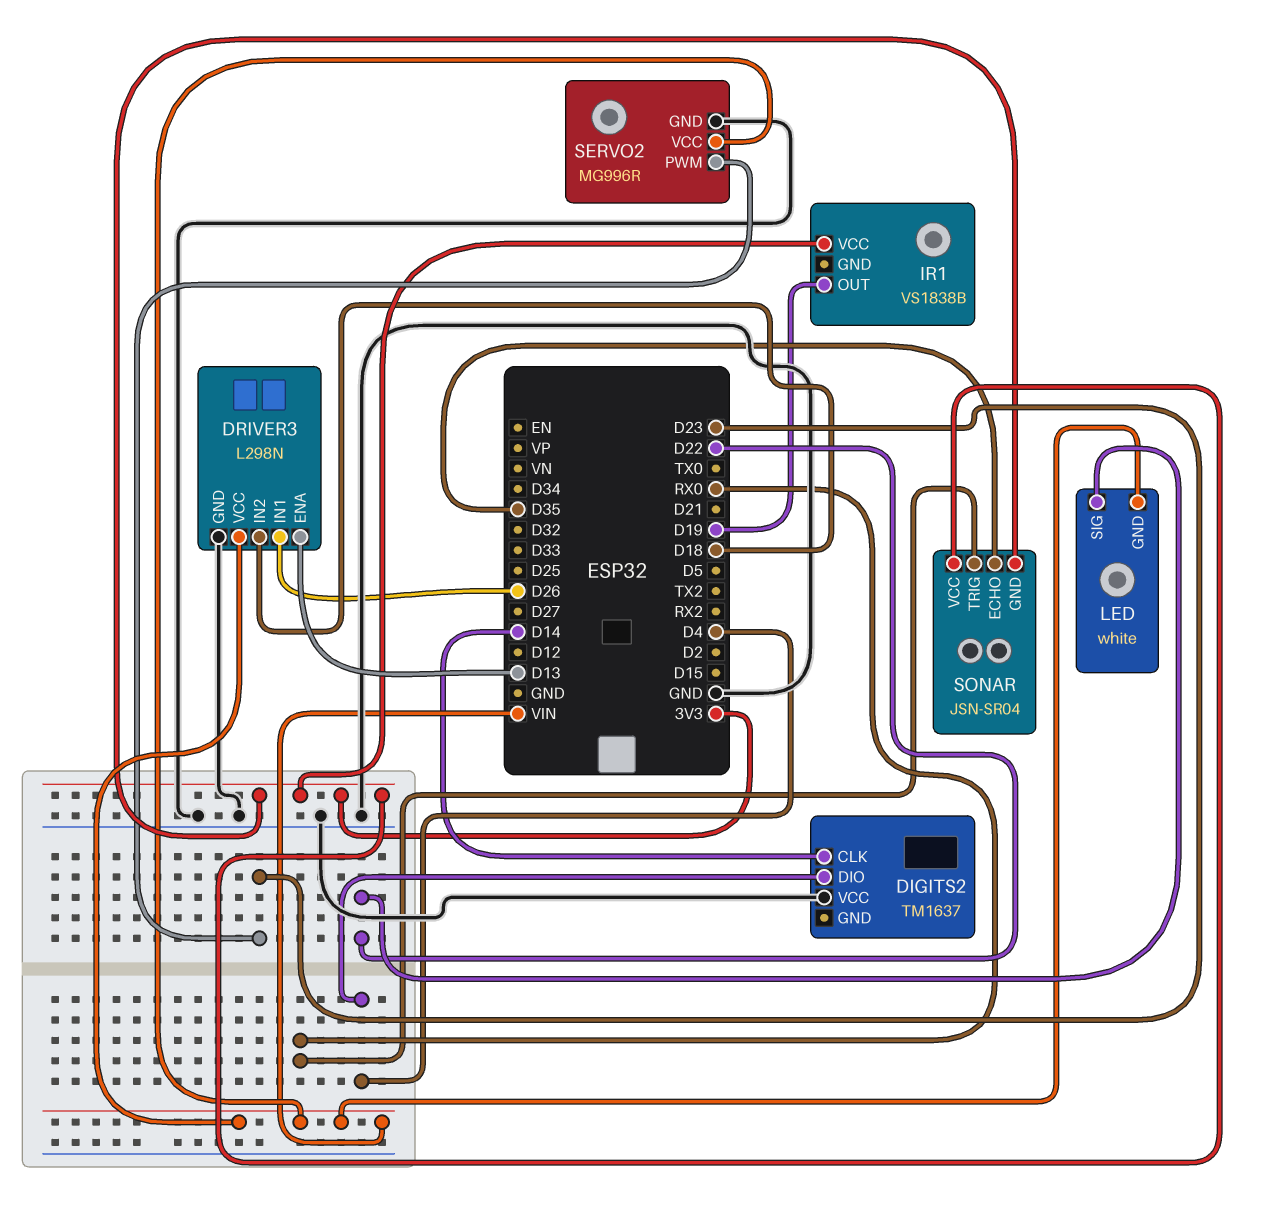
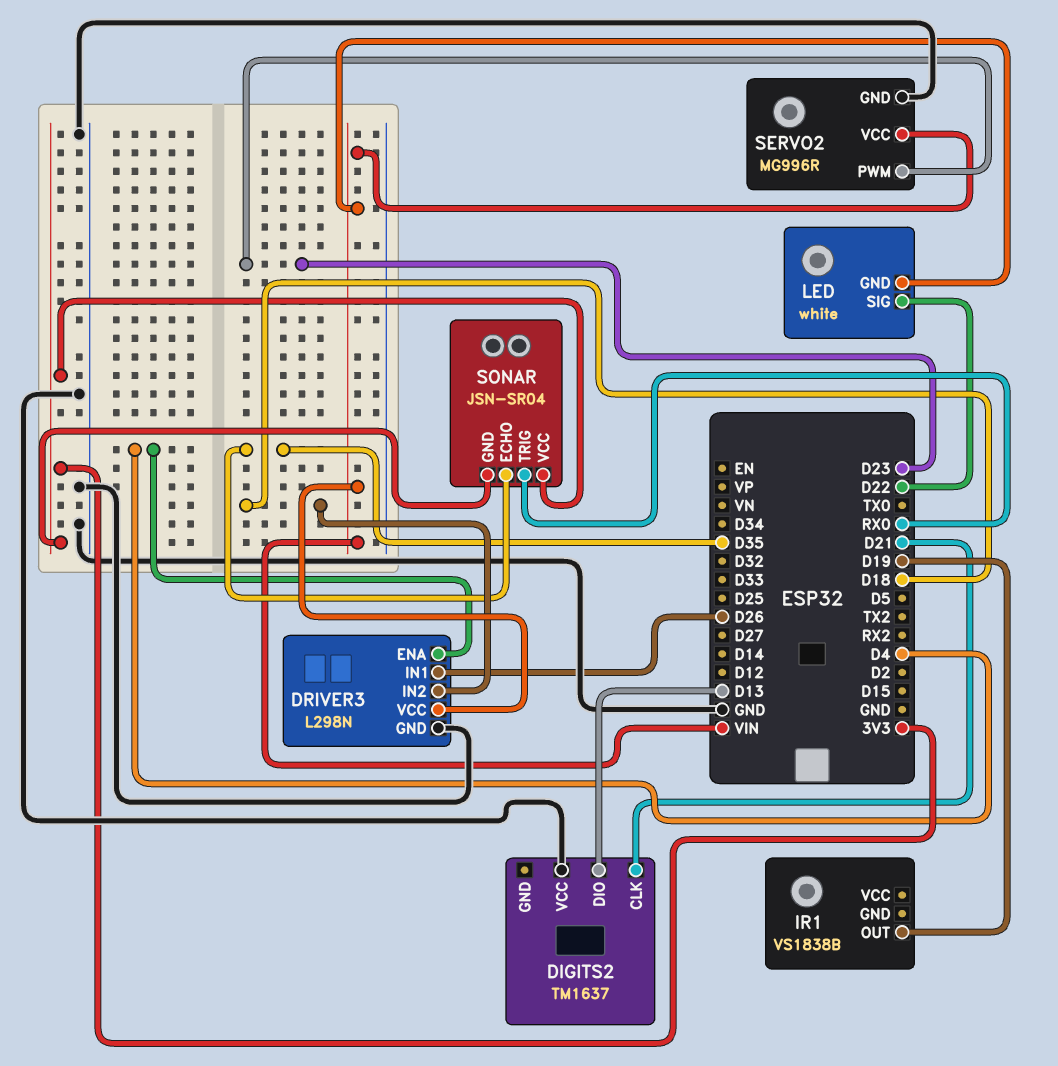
DIGITS2 pin CLK: D14 -> D21
DIGITS2 pin DIO: D4 -> D13
DRIVER3 pin ENA: D13 -> D4
IR1 pin VCC: 3V3 -> none

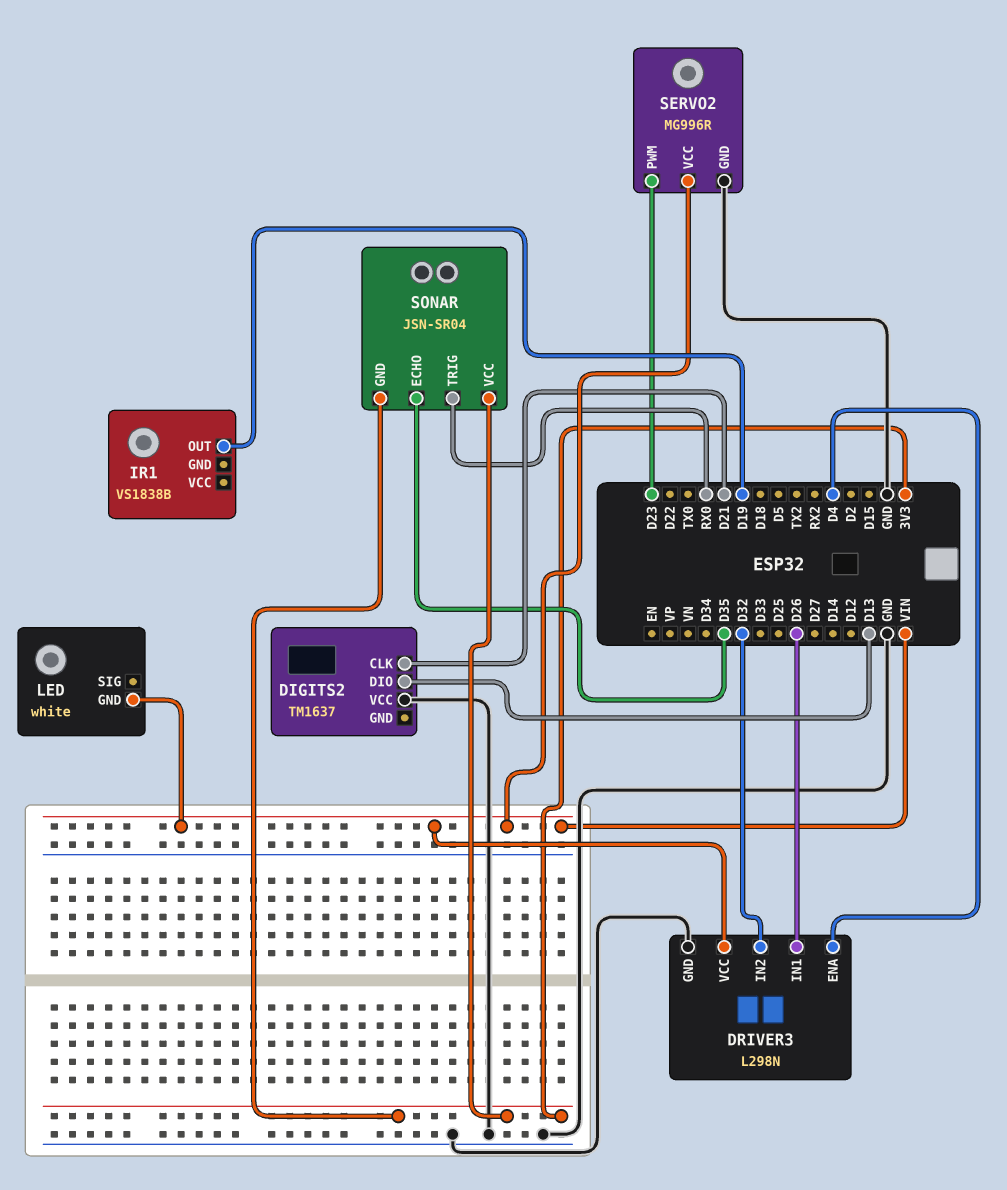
DRIVER3 pin IN2: D18 -> D32
LED pin SIG: D22 -> none

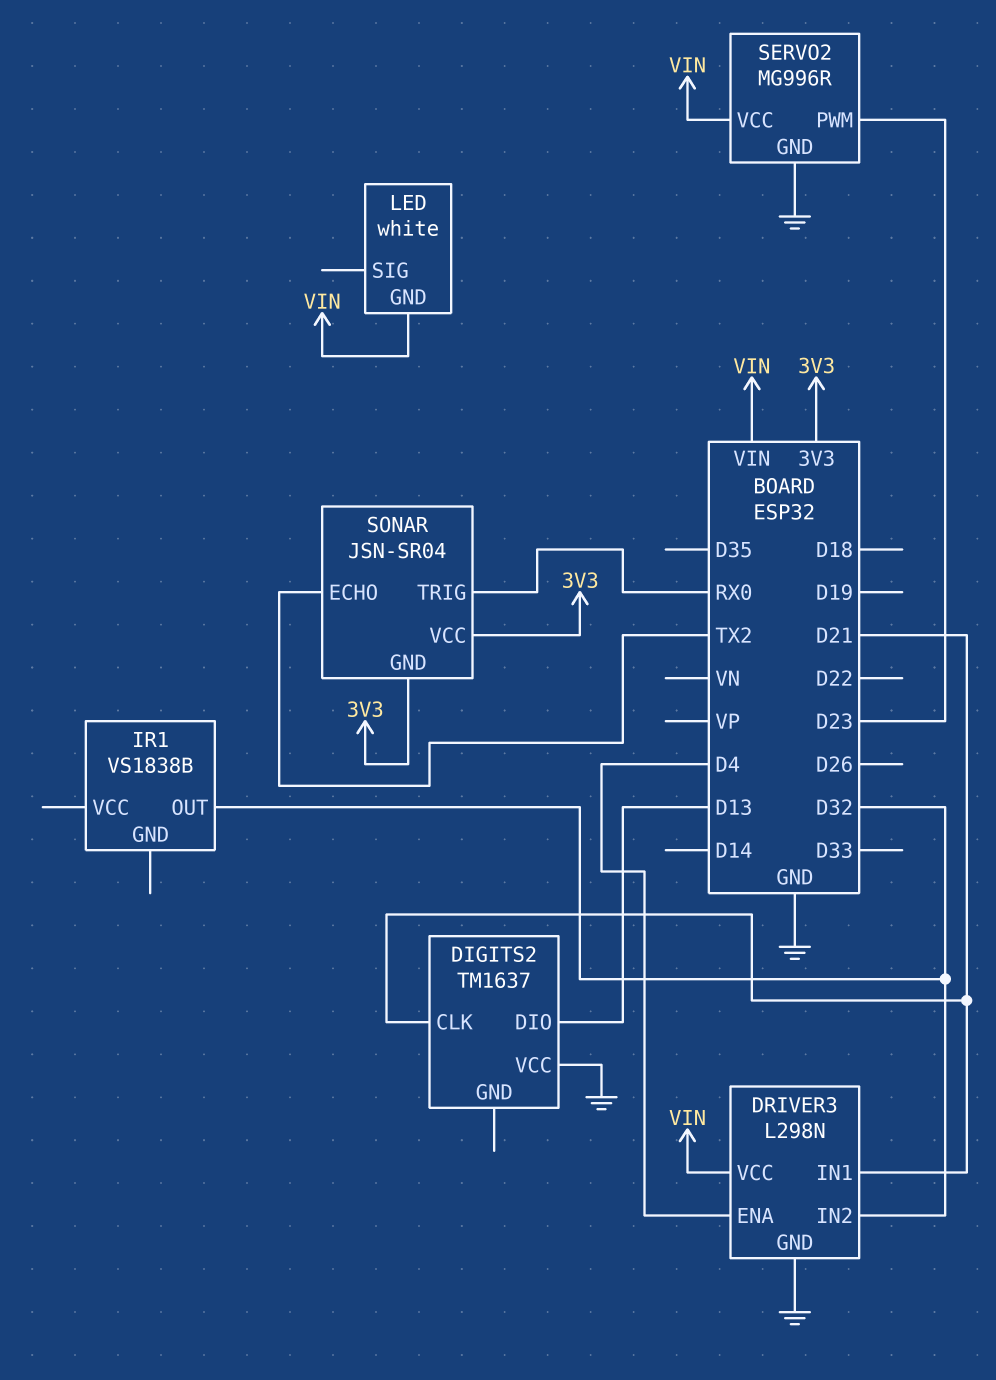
DRIVER3 pin IN1: D26 -> D21
IR1 pin OUT: D19 -> D32
SONAR pin ECHO: D35 -> TX2

